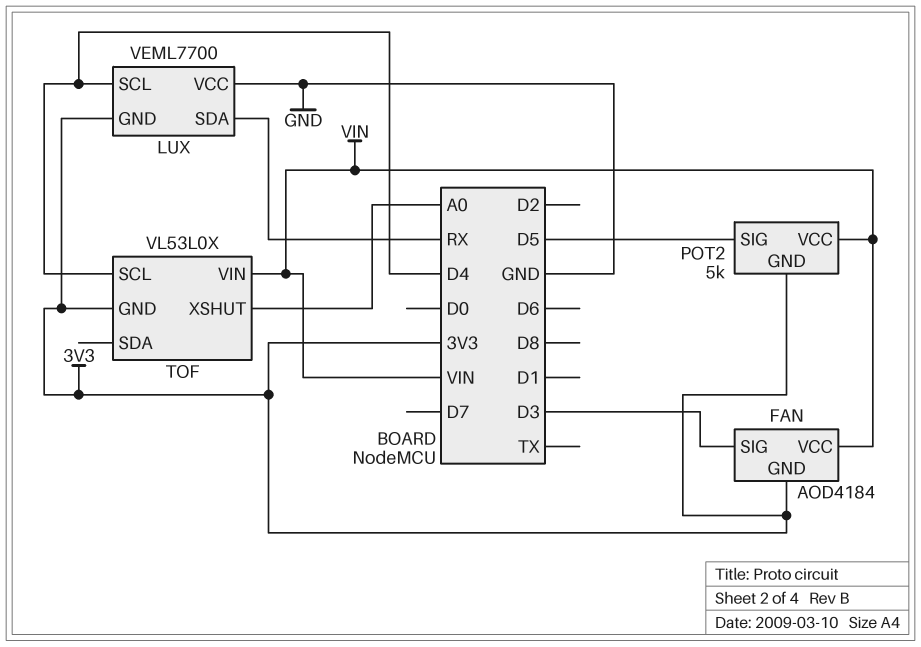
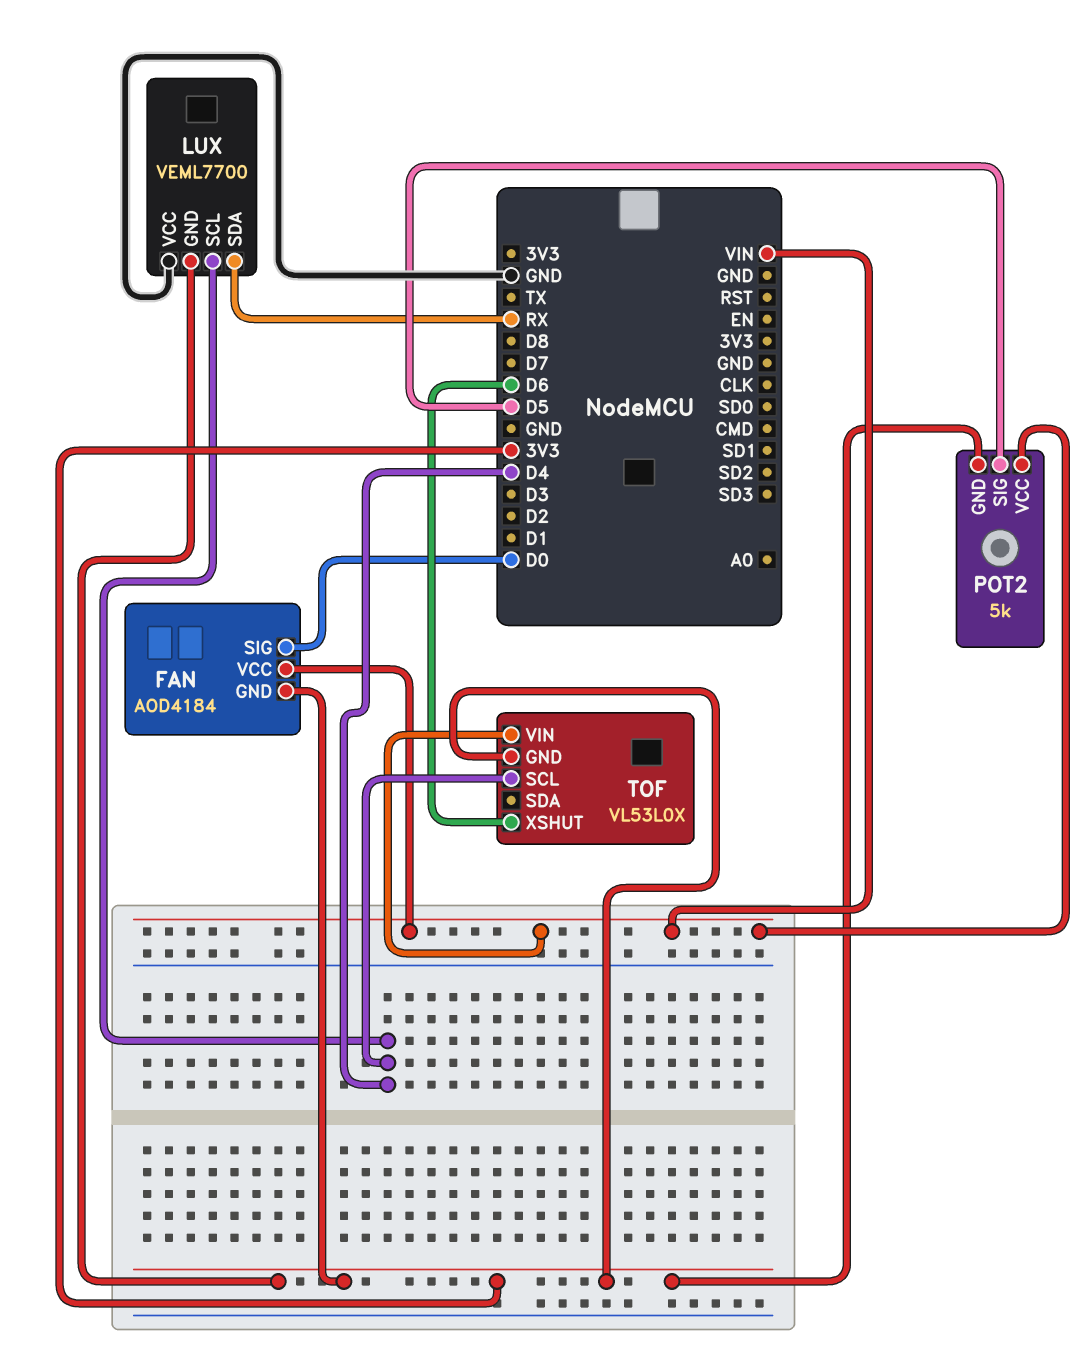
FAN pin SIG: D3 -> D0
TOF pin XSHUT: A0 -> D6

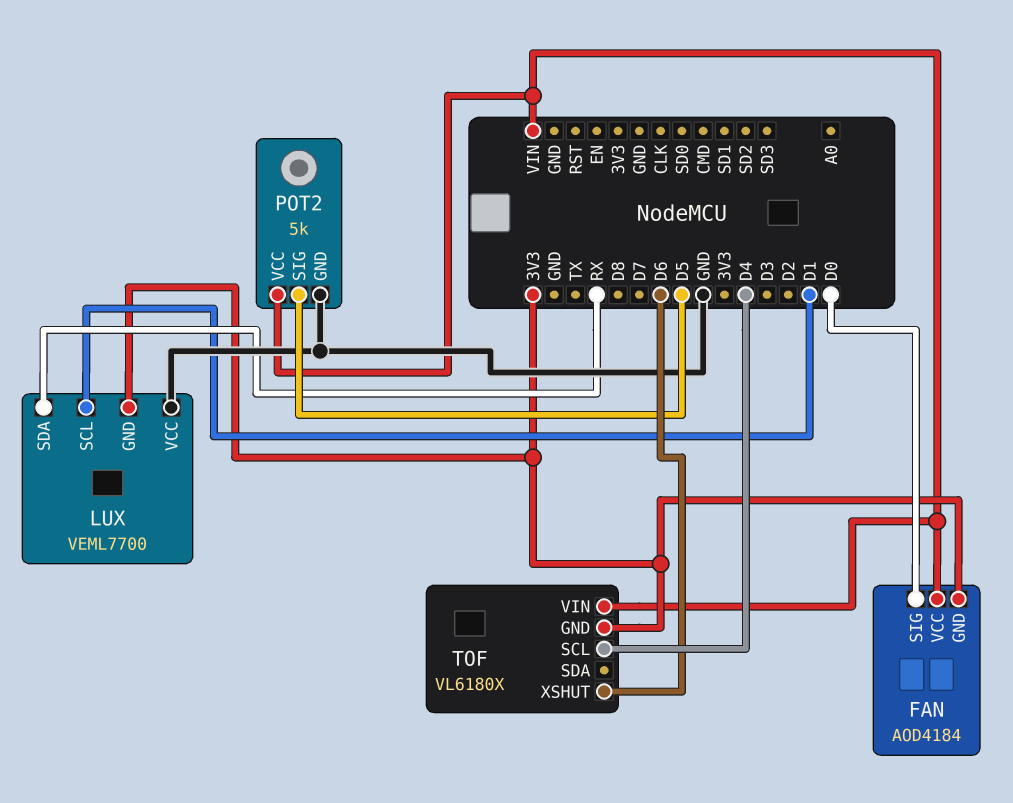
LUX pin SCL: D4 -> D1
POT2 pin GND: 3V3 -> GND
TOF: VL53L0X -> VL6180X

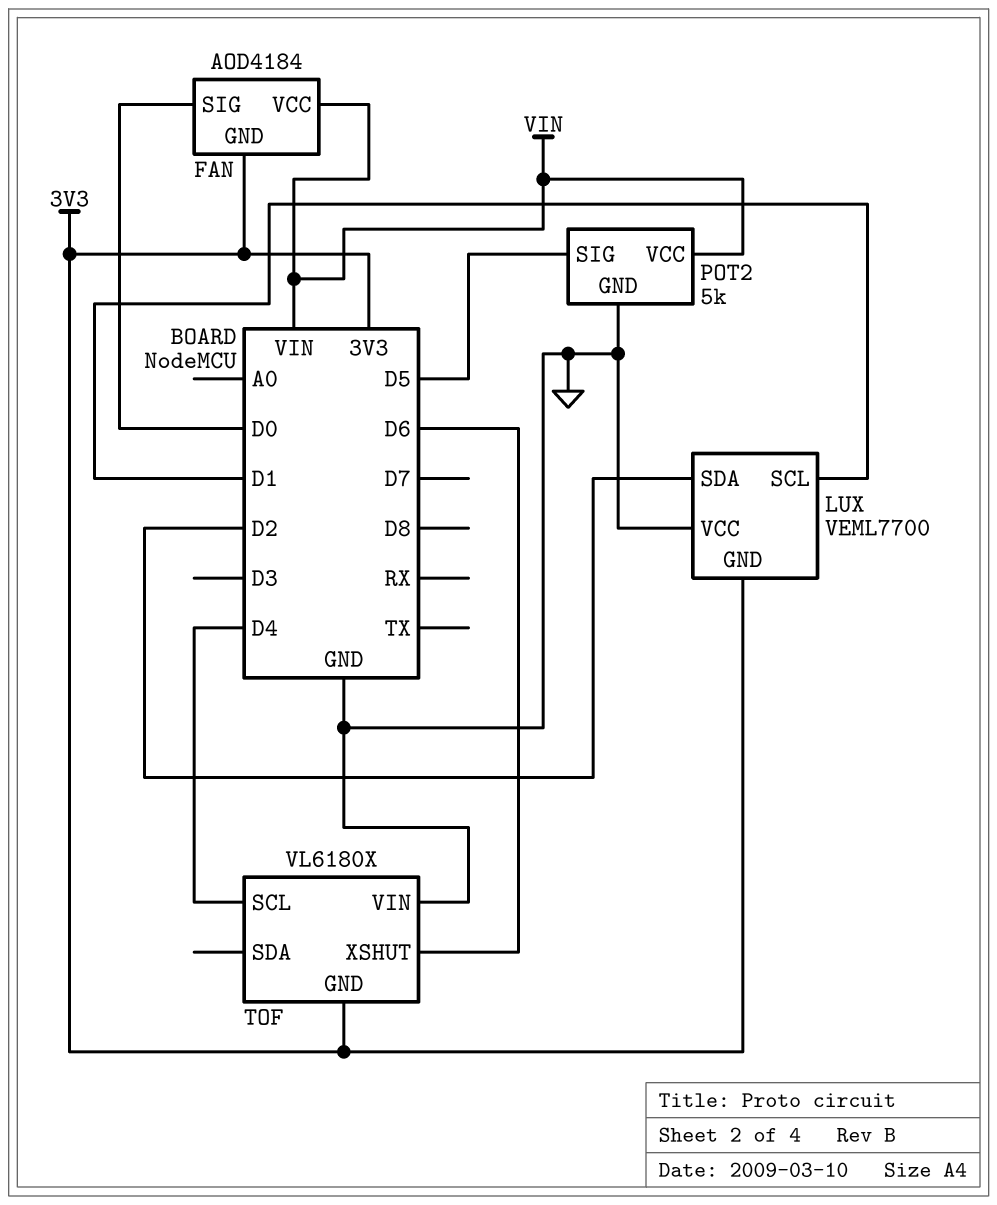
LUX pin SDA: RX -> D2
TOF pin VIN: VIN -> GND

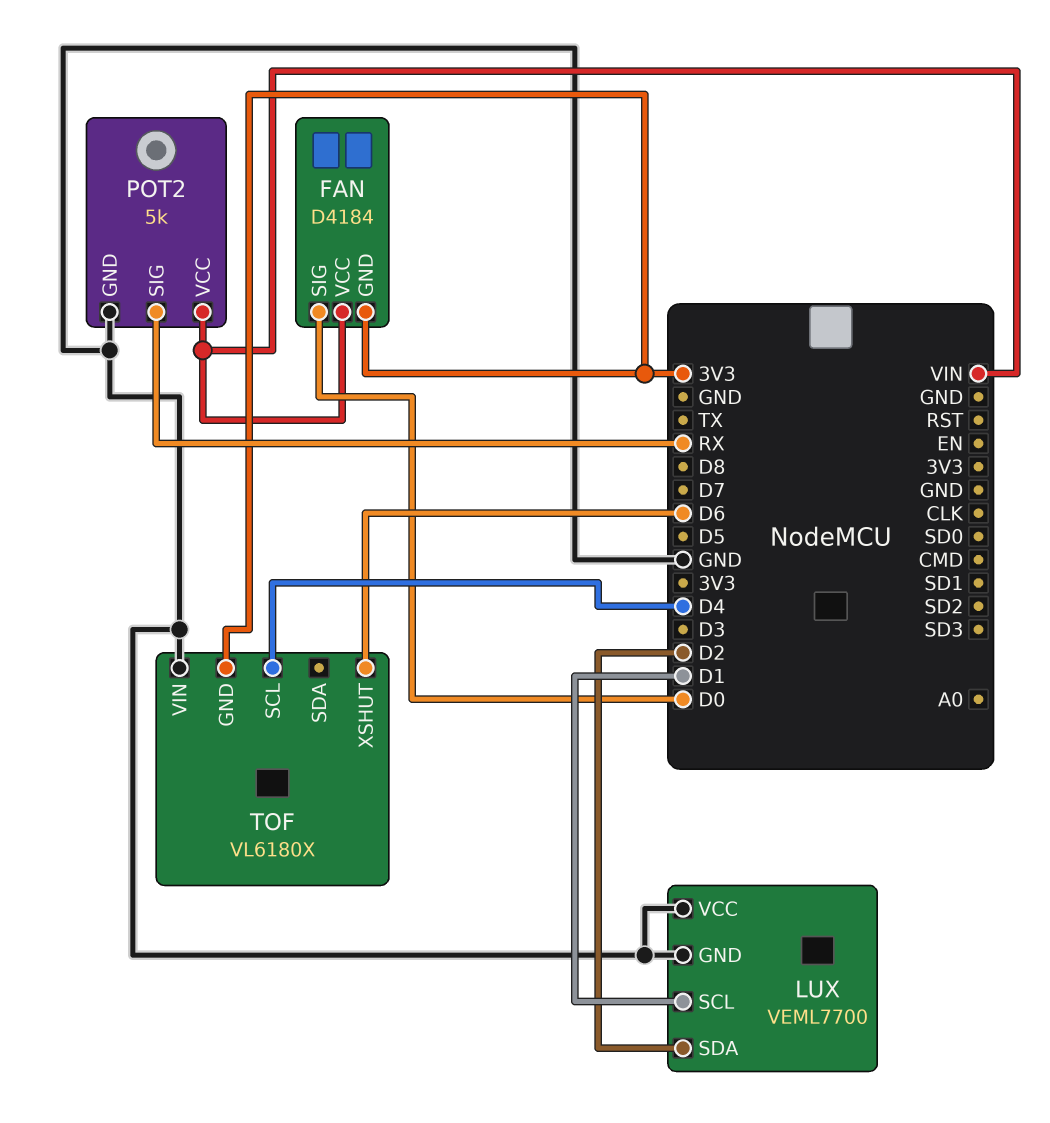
FAN: AOD4184 -> D4184
LUX pin GND: 3V3 -> GND
POT2 pin SIG: D5 -> RX

